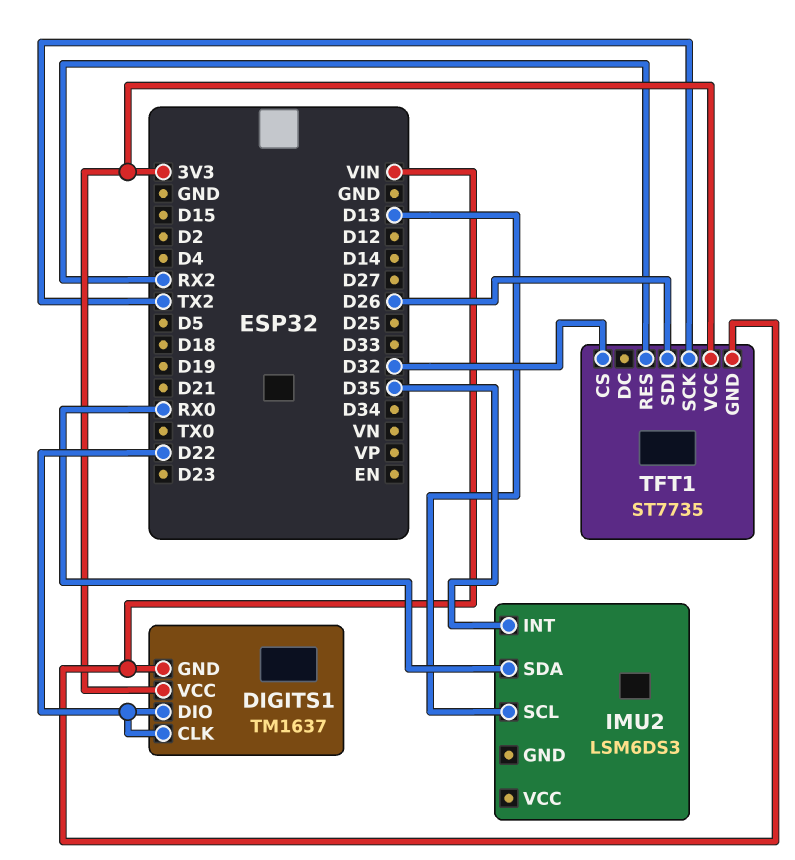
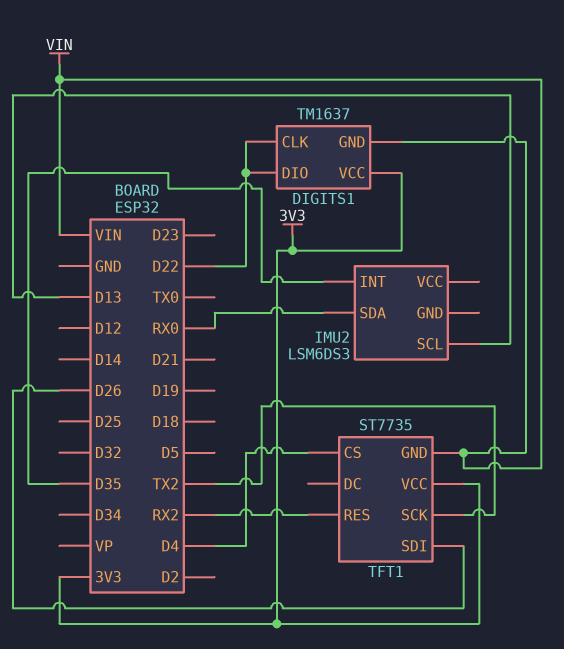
TFT1 pin CS: D32 -> D4

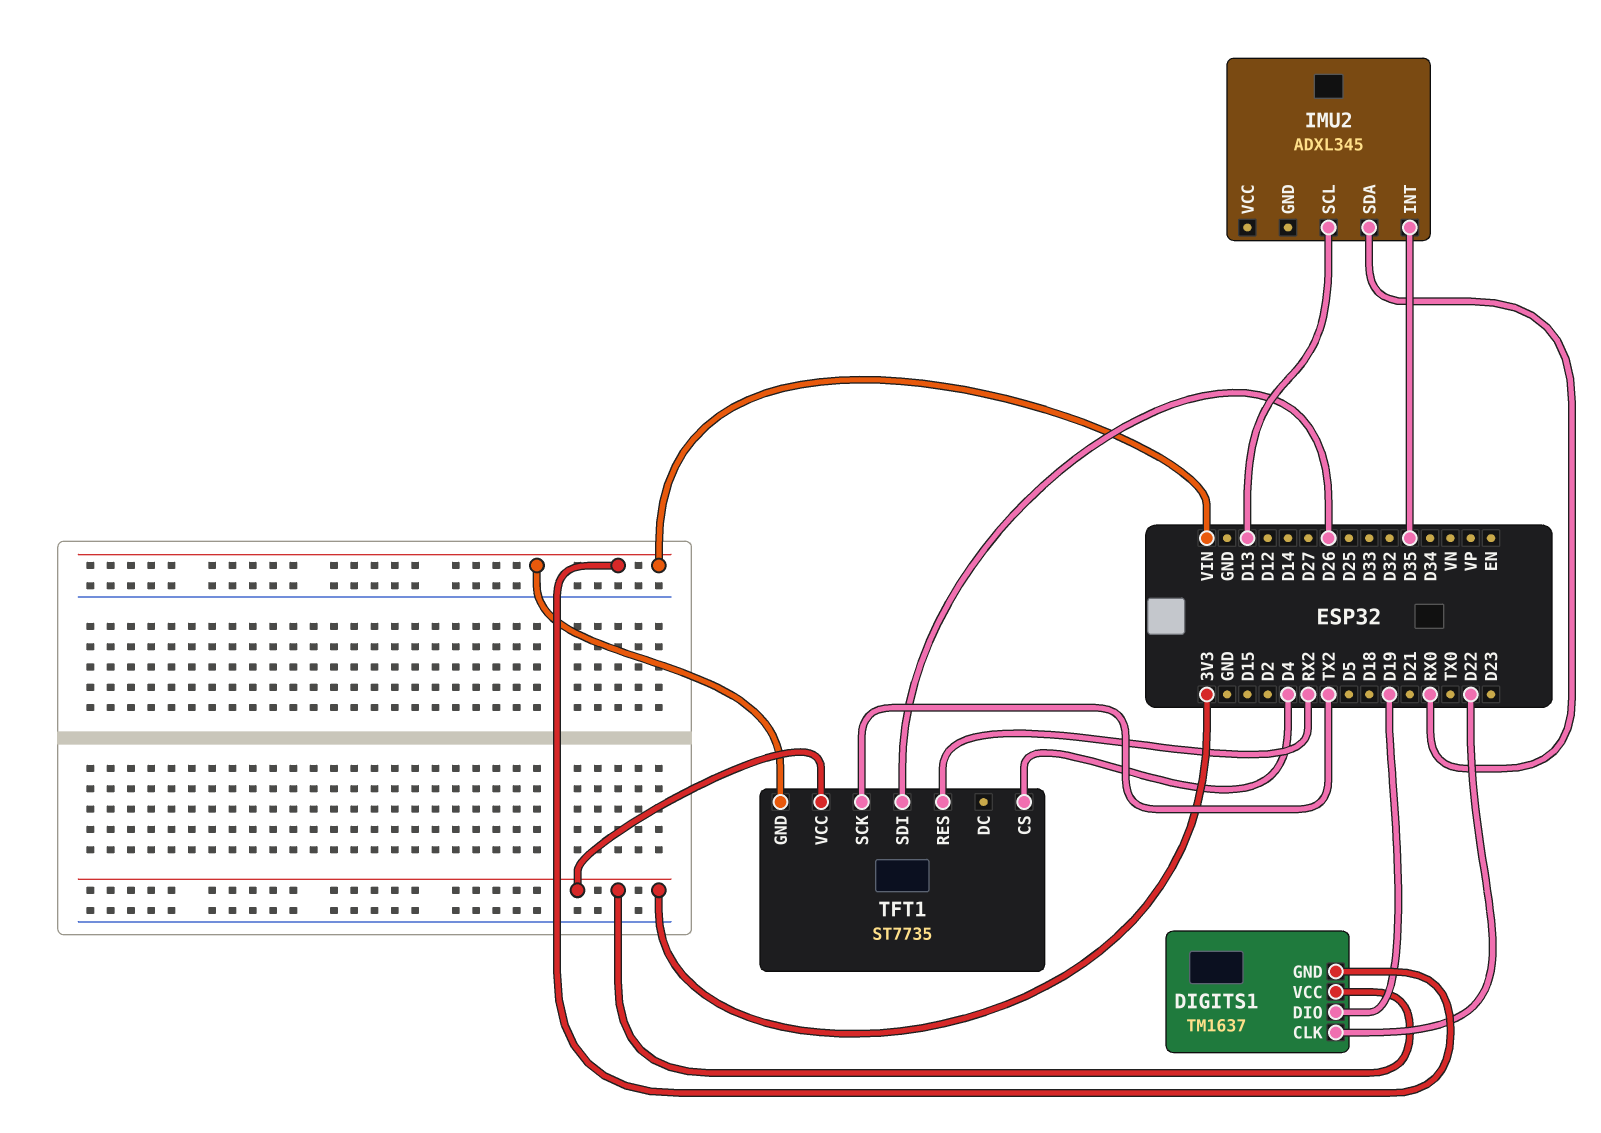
DIGITS1 pin DIO: D22 -> D19
IMU2: LSM6DS3 -> ADXL345

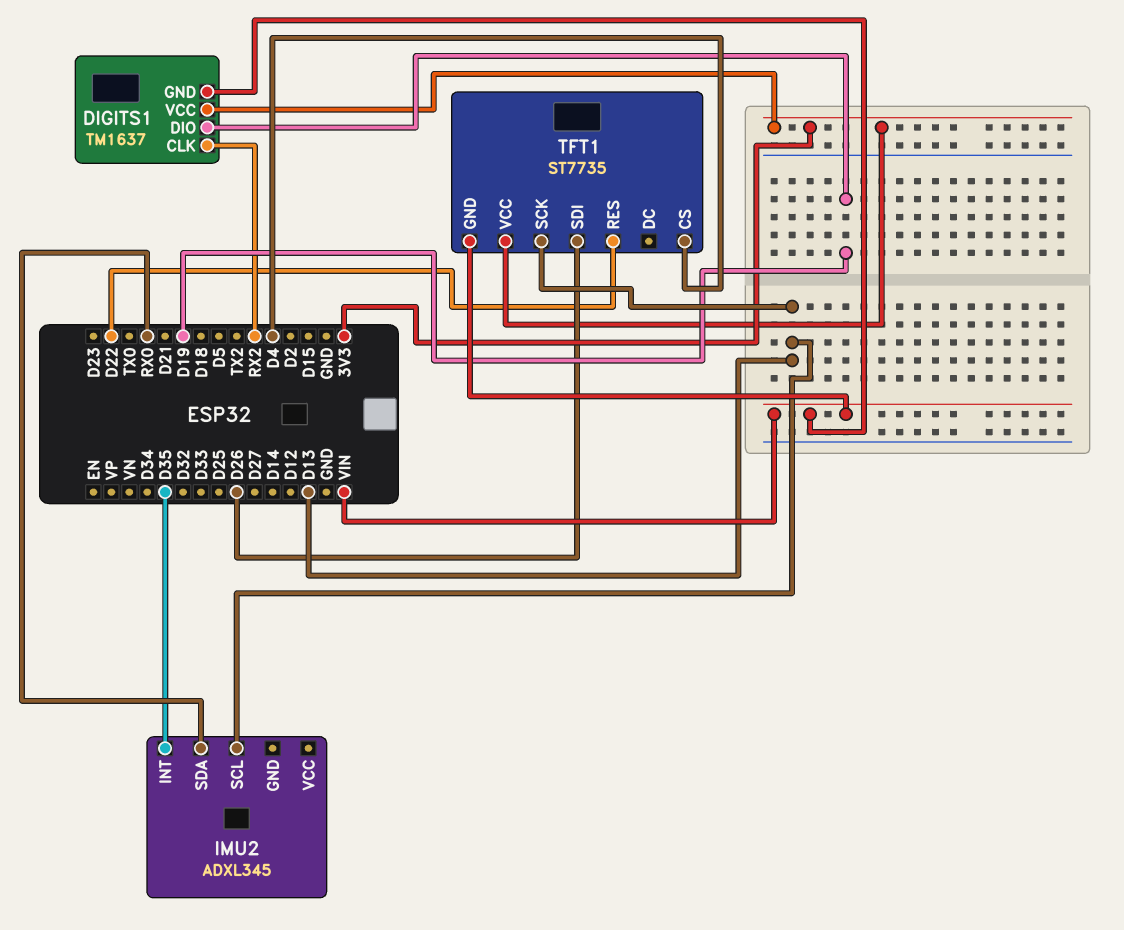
DIGITS1 pin CLK: D22 -> RX2
TFT1 pin RES: RX2 -> D22
TFT1 pin SCK: TX2 -> D13

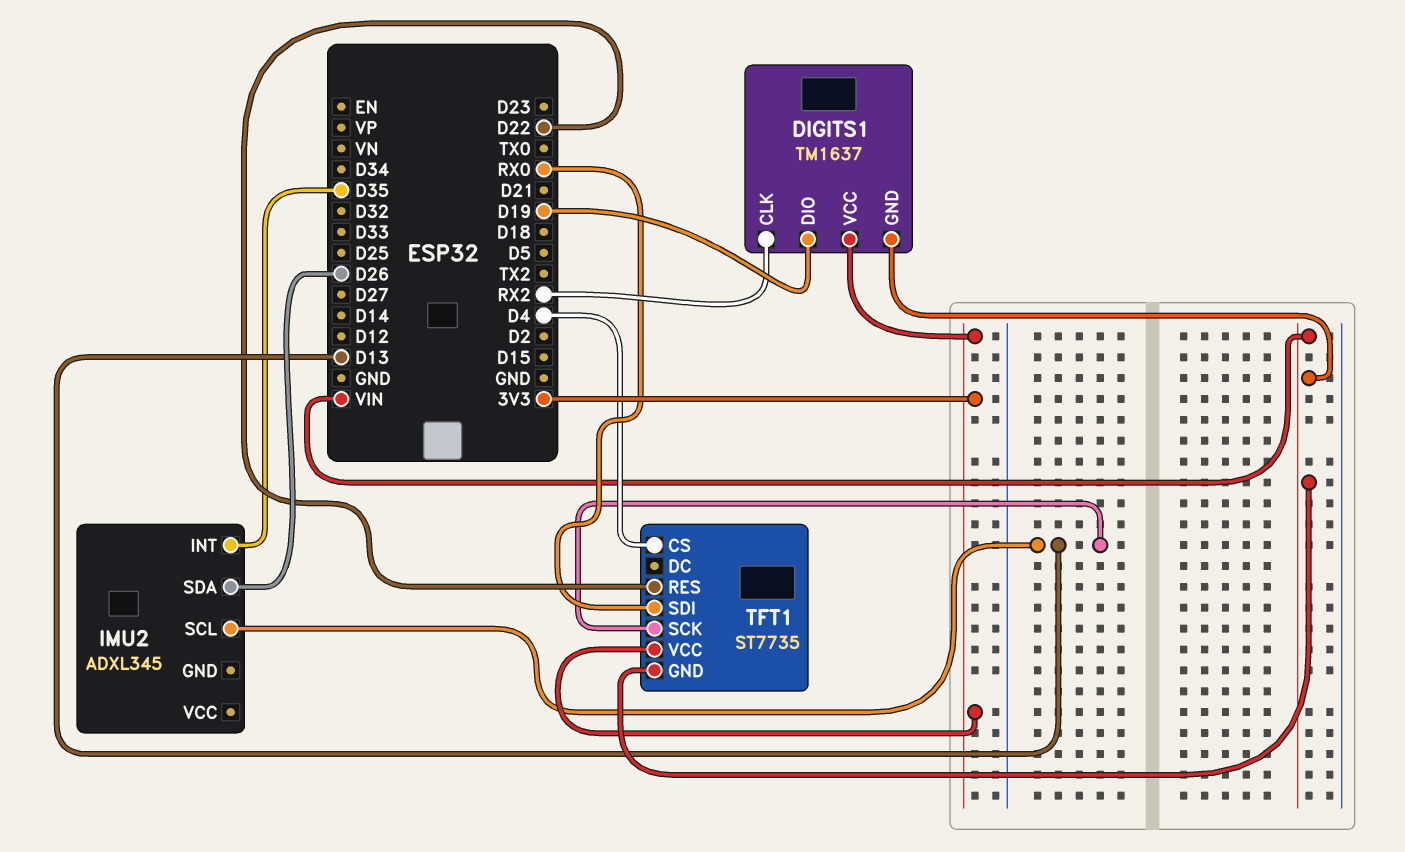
IMU2 pin SDA: RX0 -> D26
TFT1 pin SDI: D26 -> RX0

